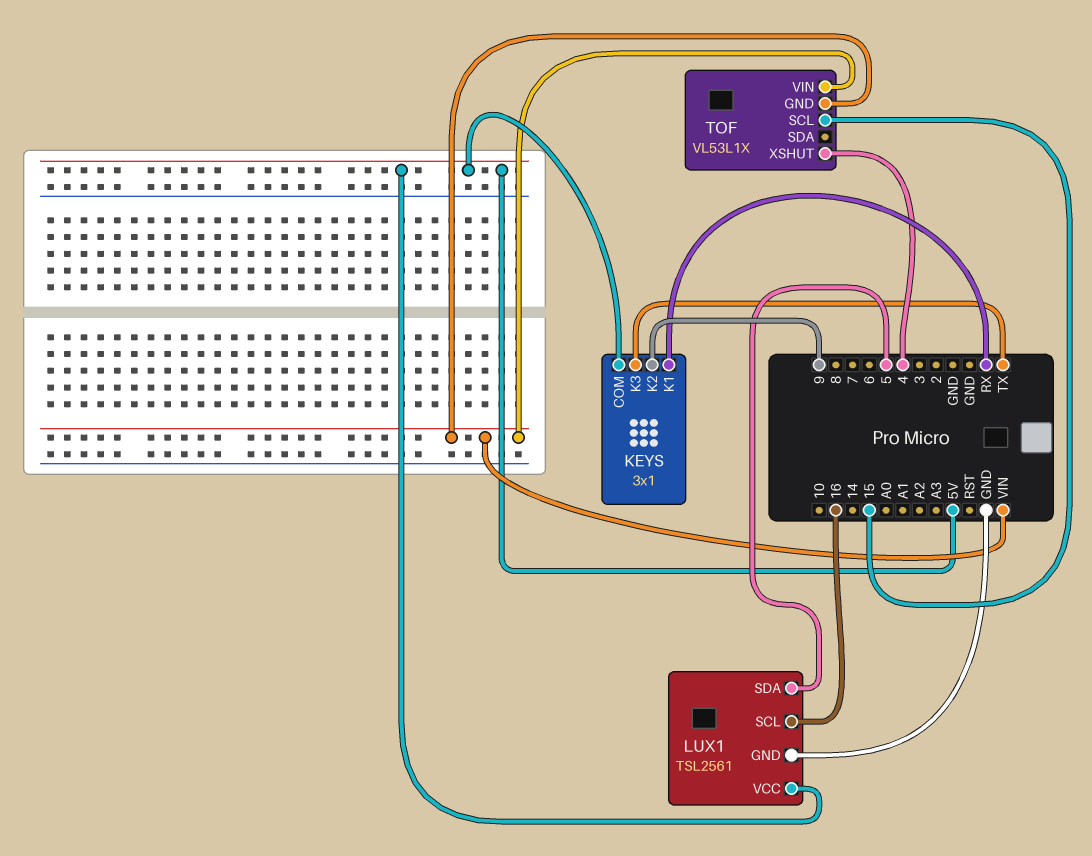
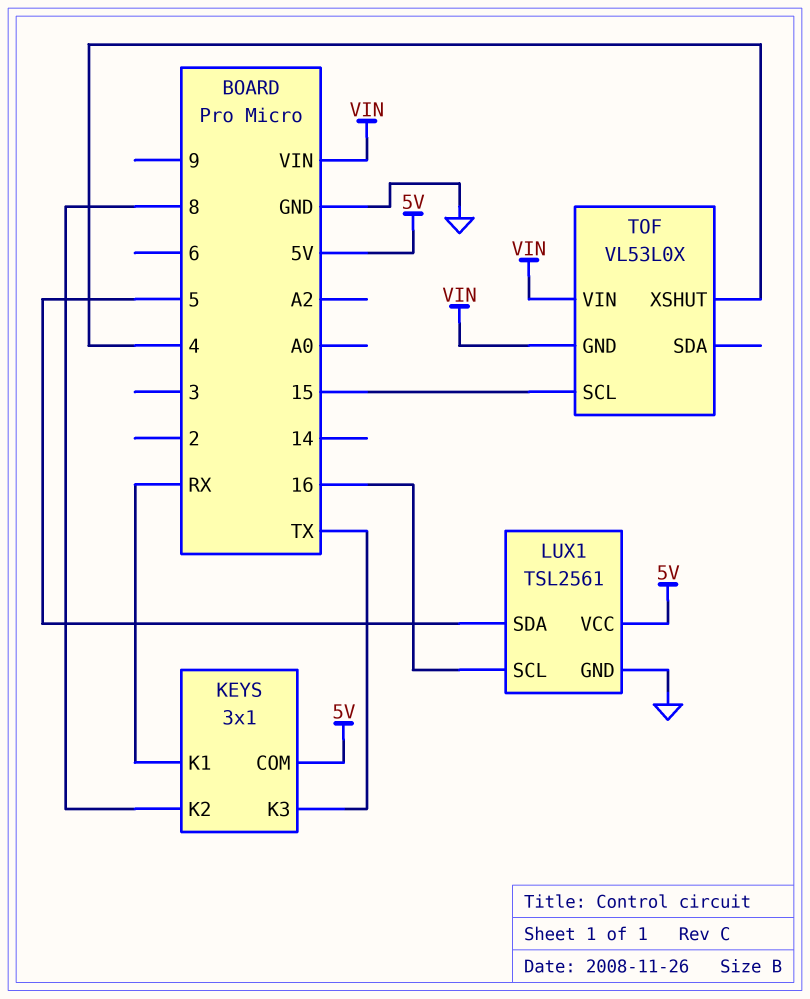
KEYS pin K2: 9 -> 8
TOF: VL53L1X -> VL53L0X

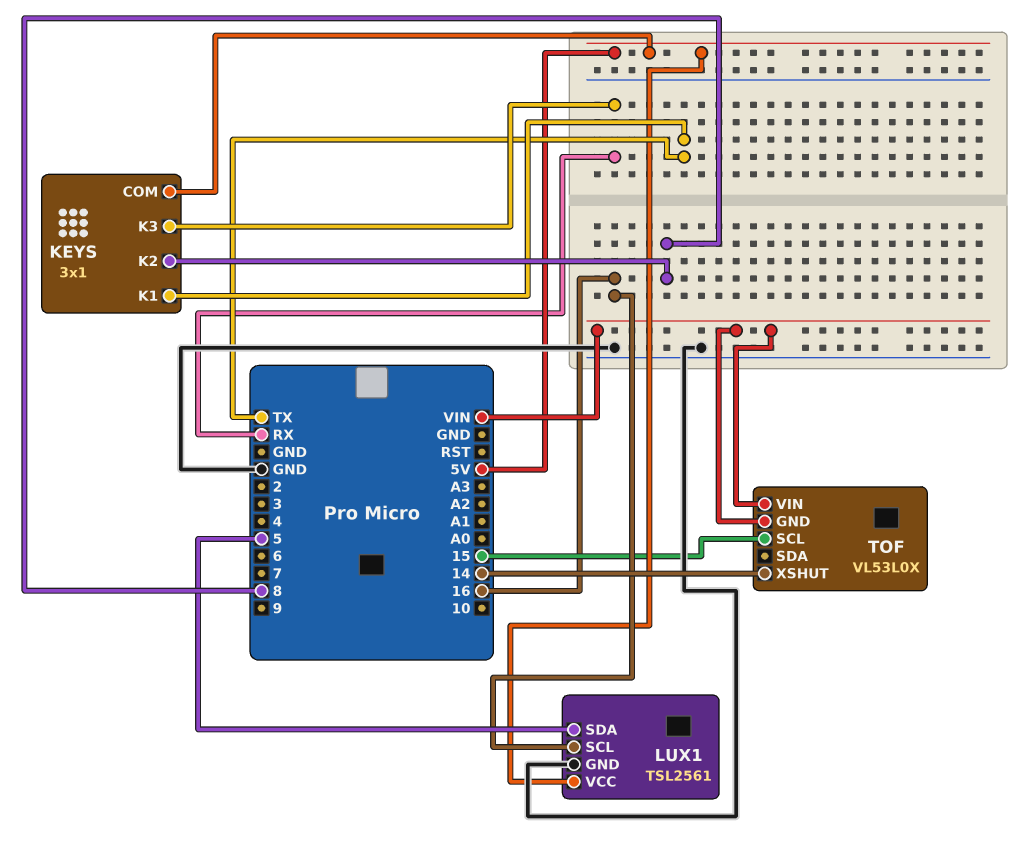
KEYS pin K1: RX -> TX
KEYS pin K3: TX -> RX
TOF pin XSHUT: 4 -> 14

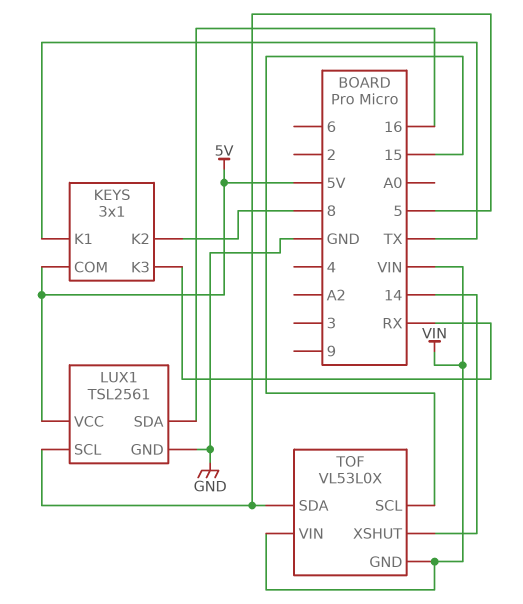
LUX1 pin SCL: 16 -> 5
LUX1 pin SDA: 5 -> 16
TOF pin SDA: none -> 5

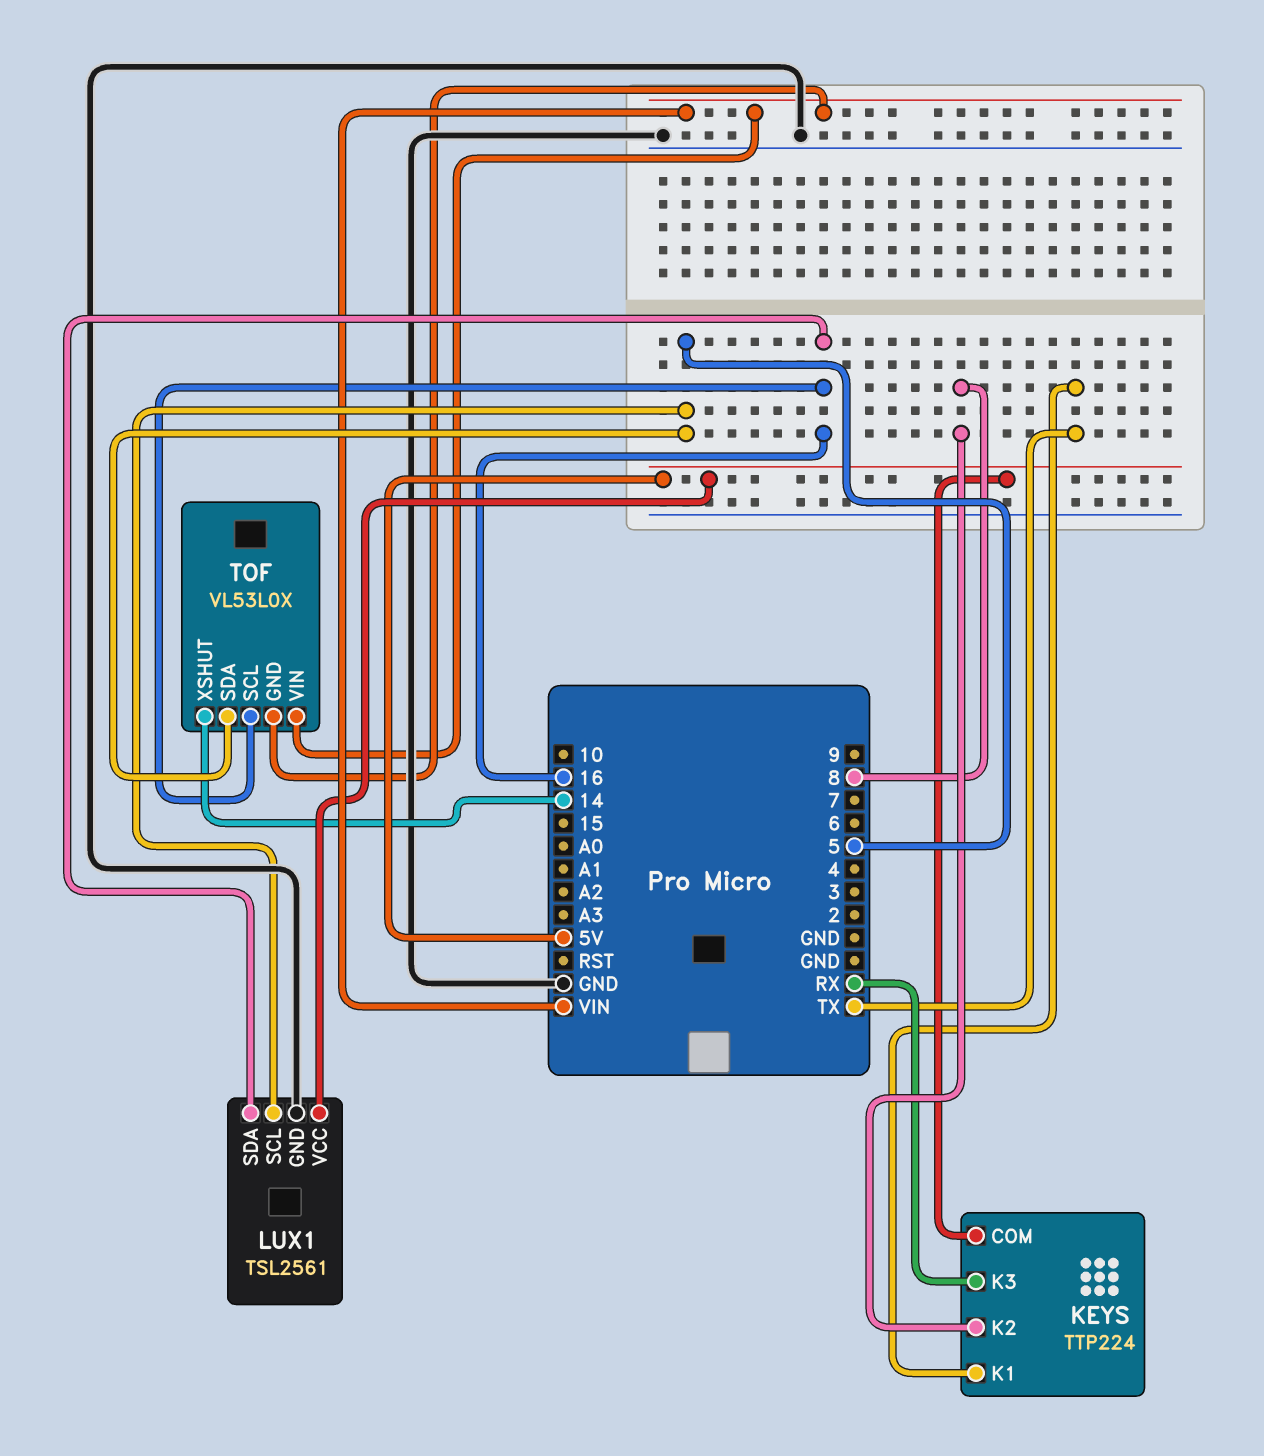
KEYS: 3x1 -> TTP224
TOF pin SCL: 15 -> 16

